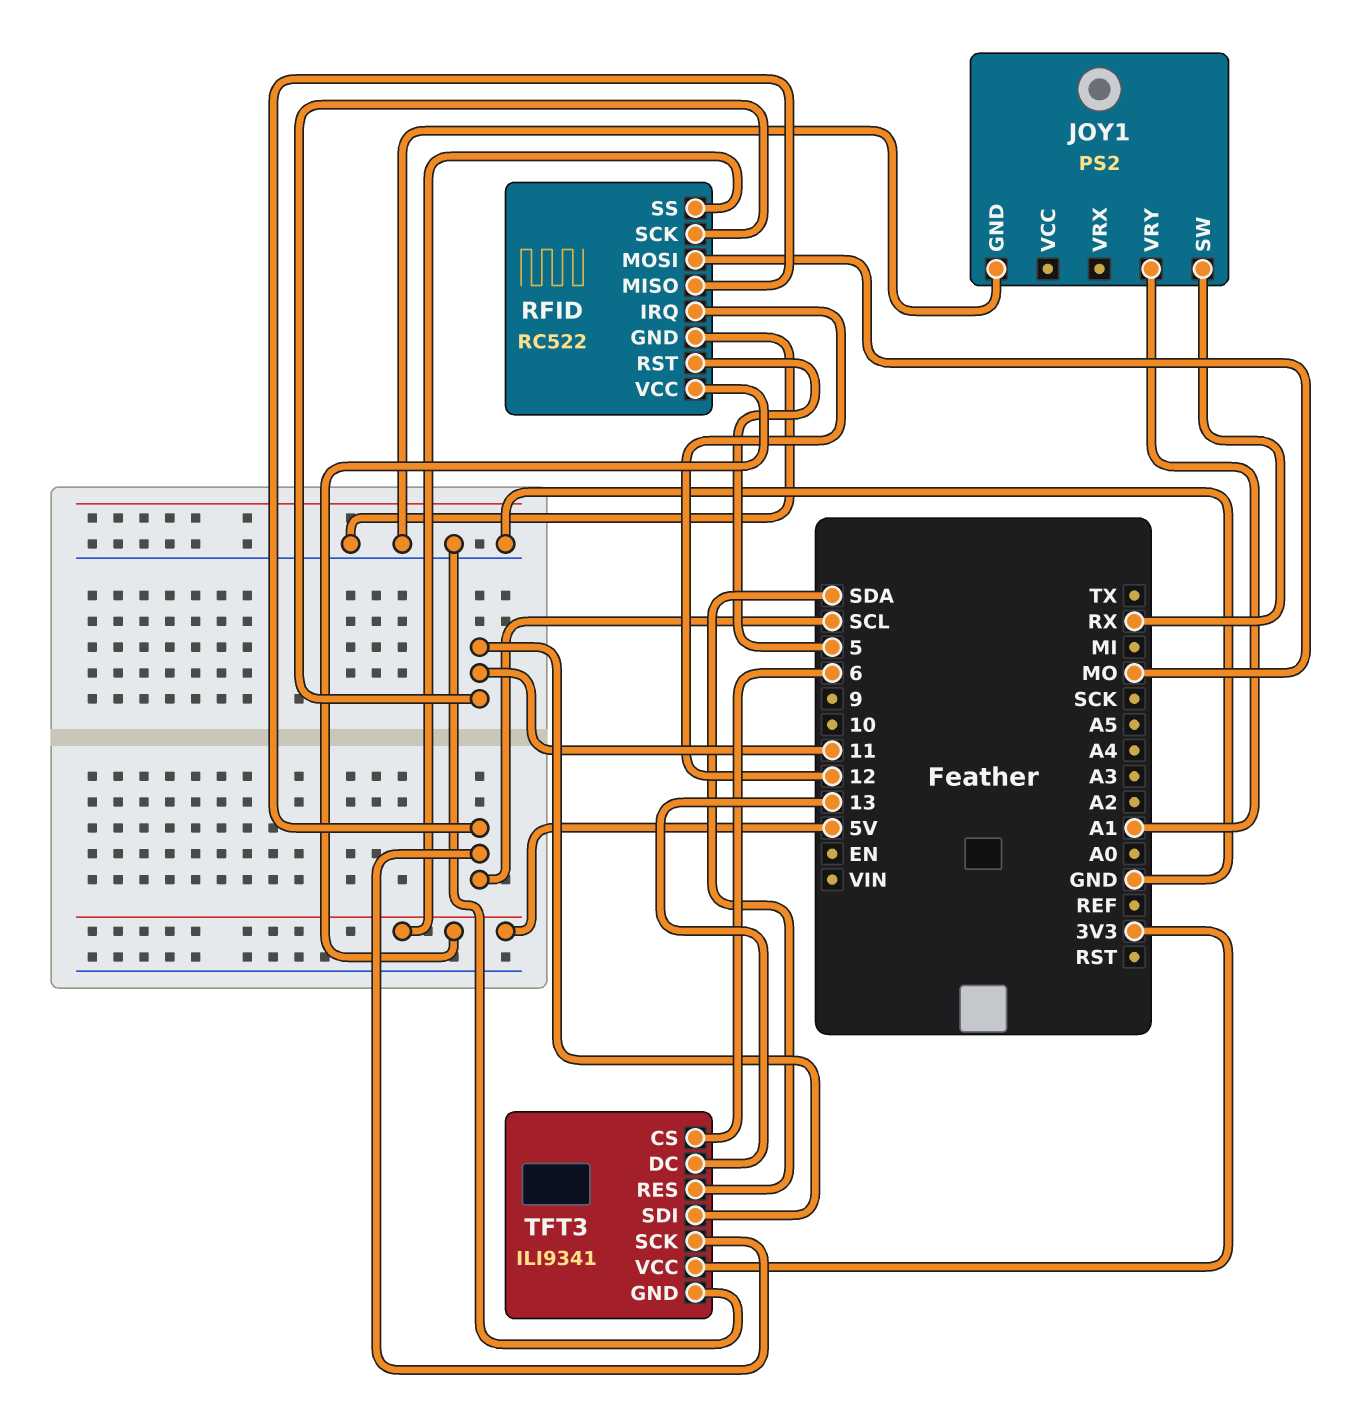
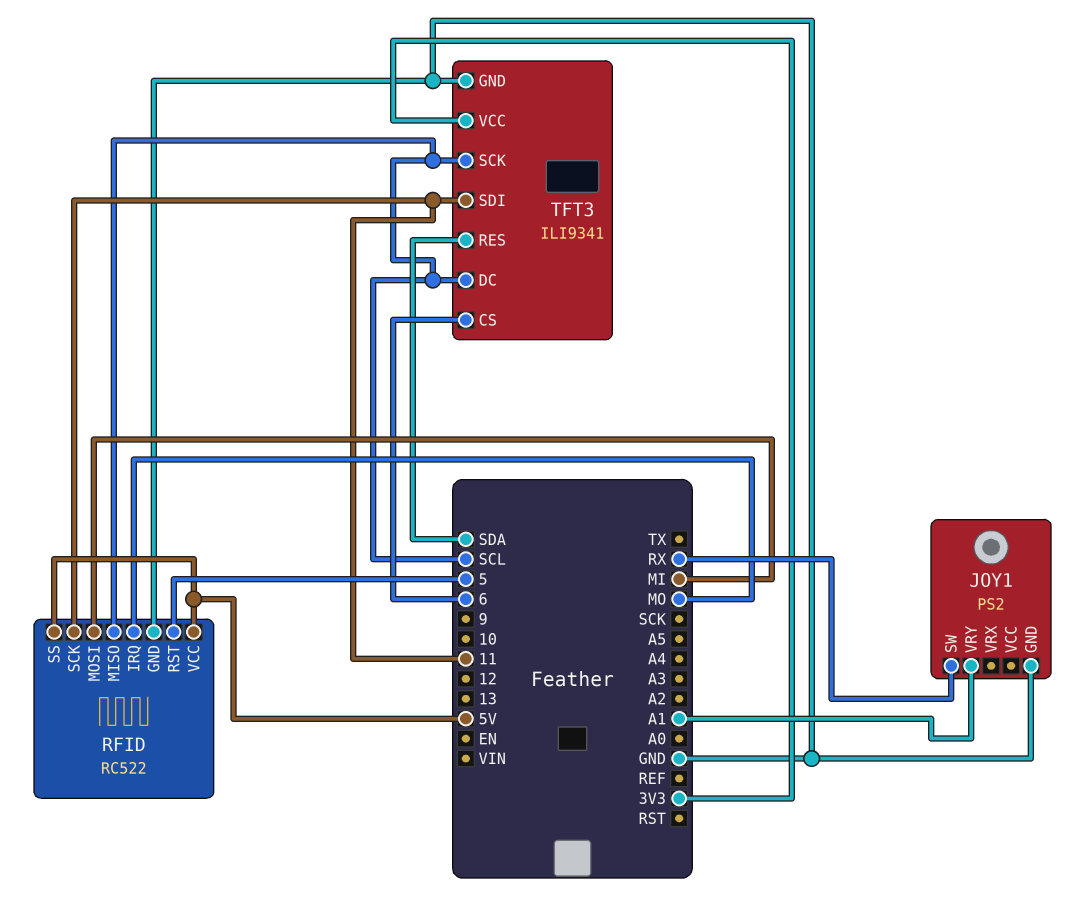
RFID pin IRQ: 12 -> MO
RFID pin MOSI: MO -> MI
TFT3 pin DC: 13 -> SCL

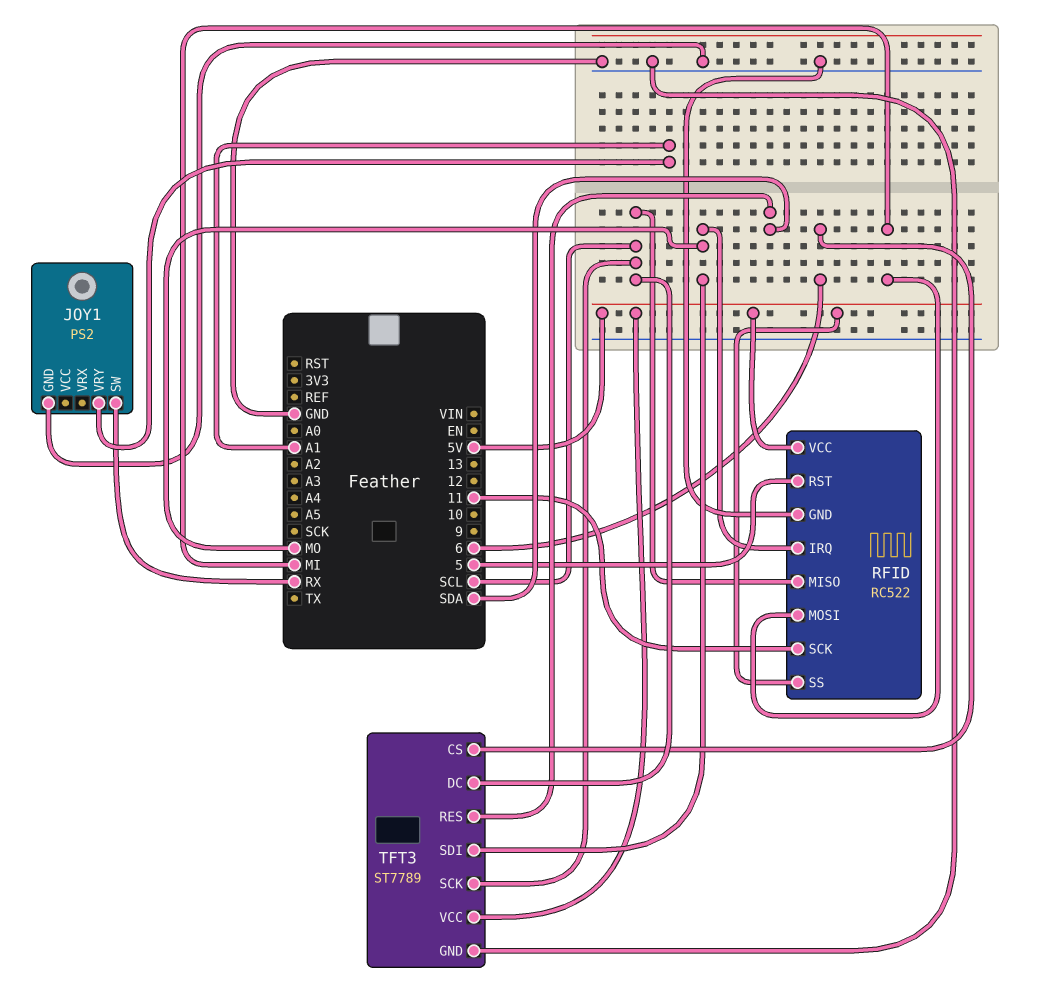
TFT3: ILI9341 -> ST7789
TFT3 pin SDI: 11 -> MO
TFT3 pin VCC: 3V3 -> 5V

